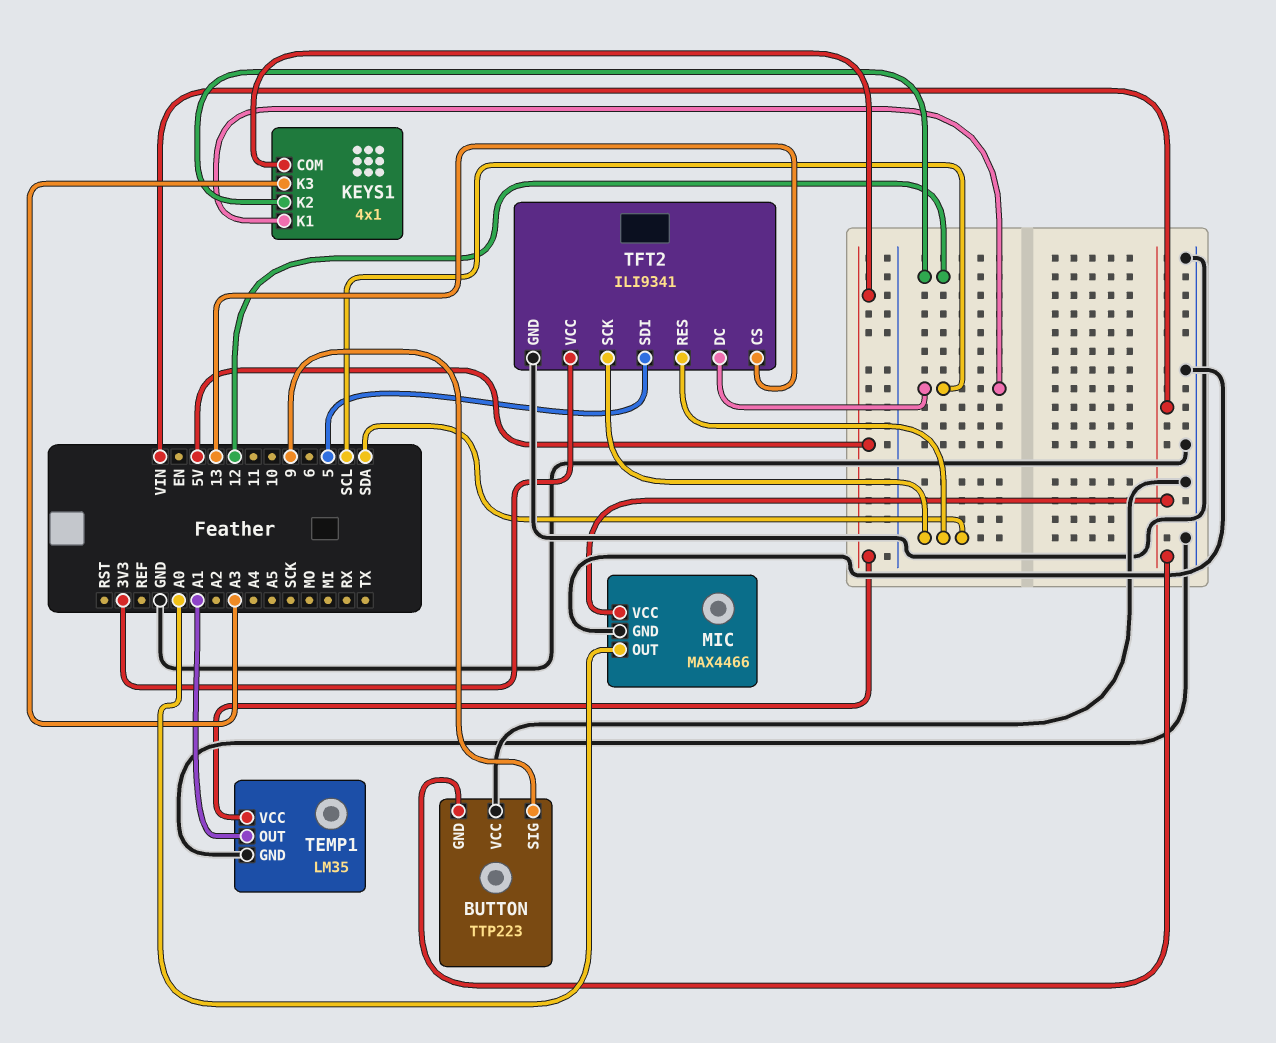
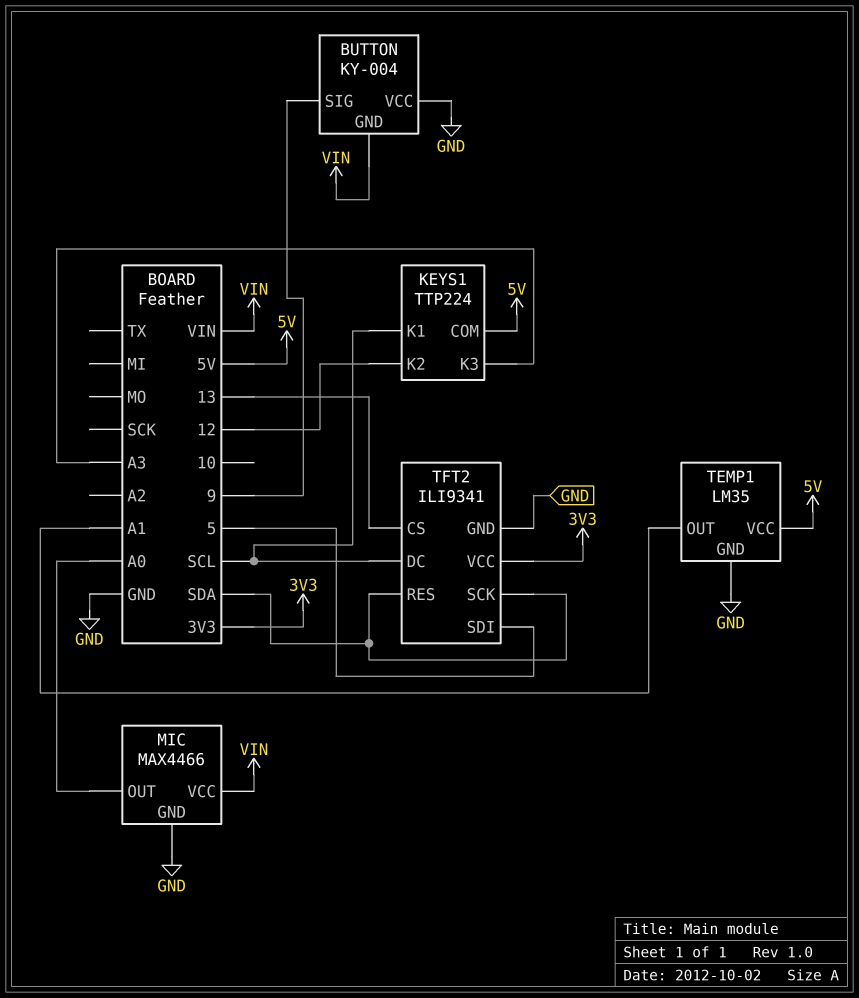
BUTTON: TTP223 -> KY-004
KEYS1: 4x1 -> TTP224

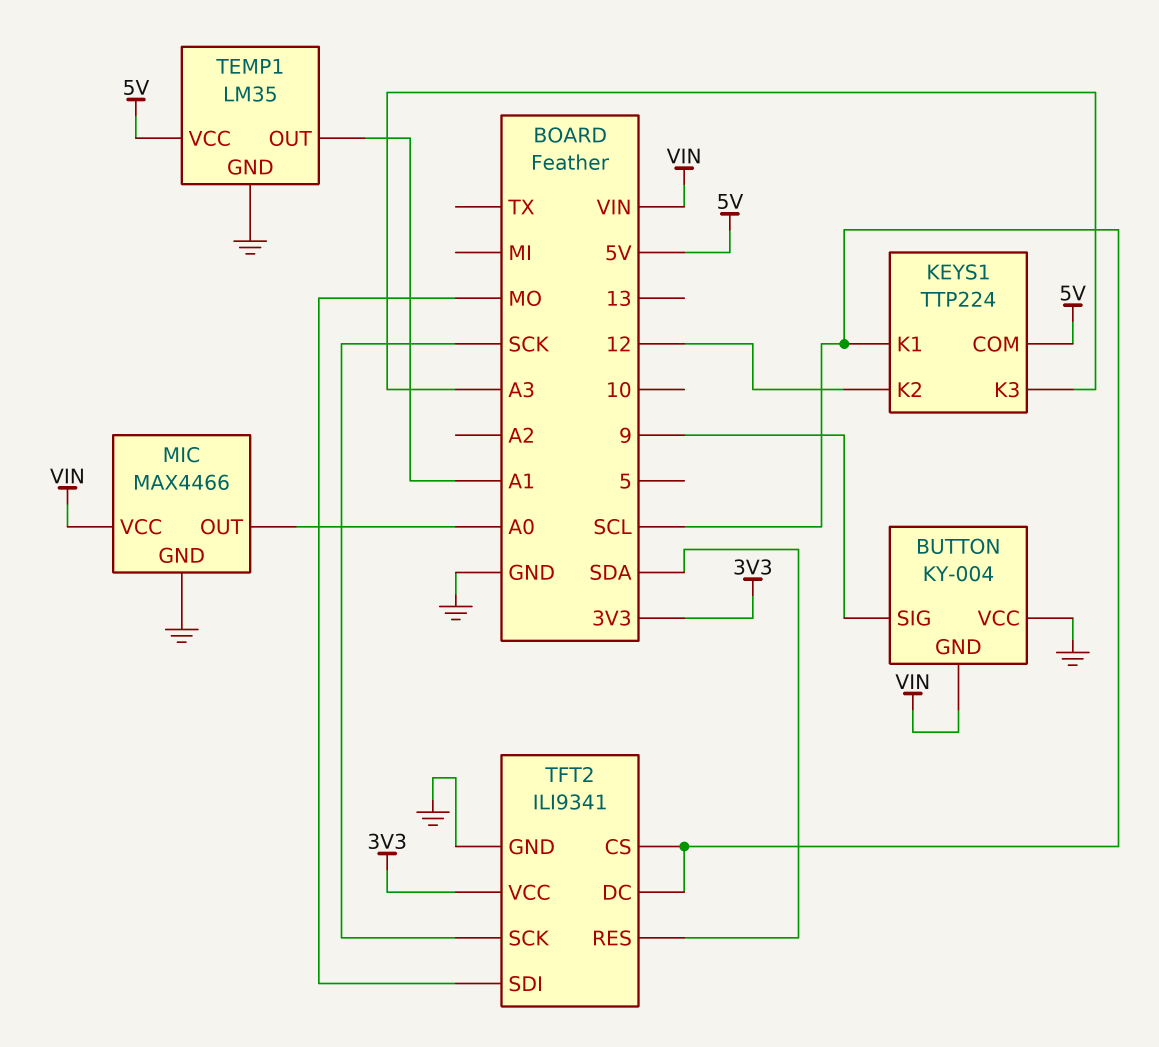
TFT2 pin CS: 13 -> SCL
TFT2 pin SCK: SDA -> SCK
TFT2 pin SDI: 5 -> MO

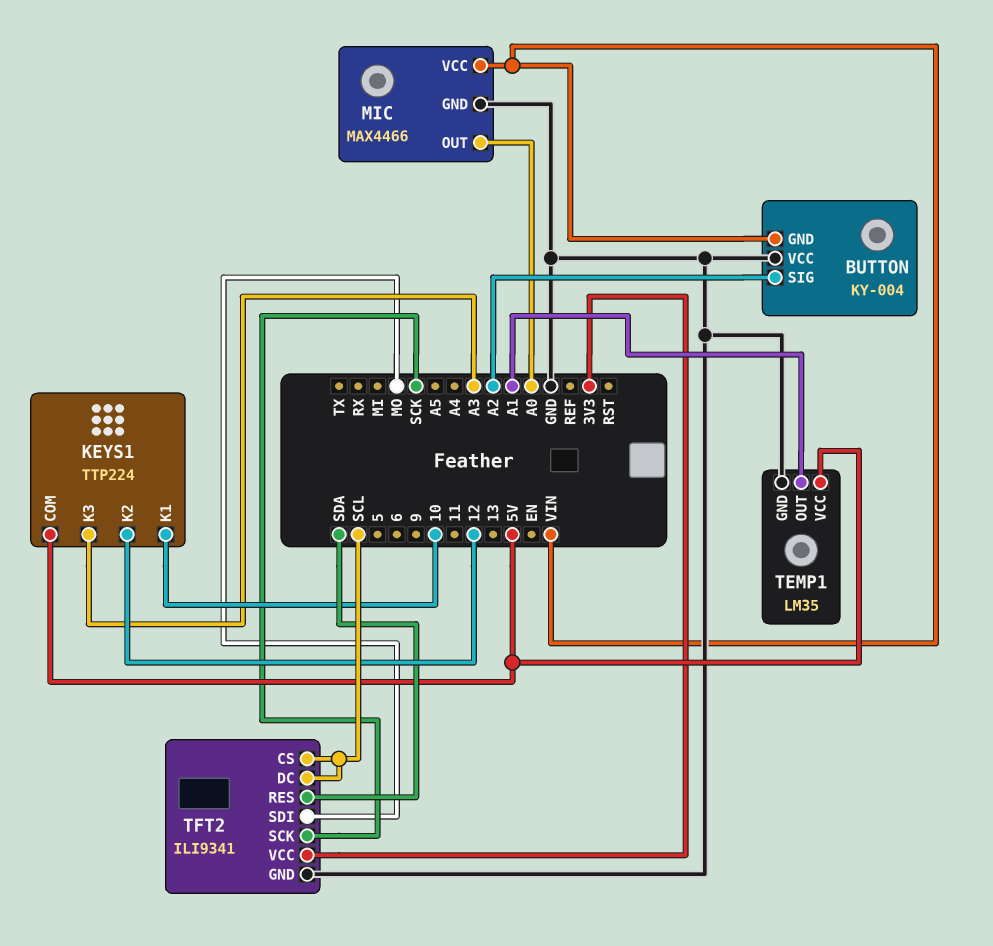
BUTTON pin SIG: 9 -> A2
KEYS1 pin K1: SCL -> 10

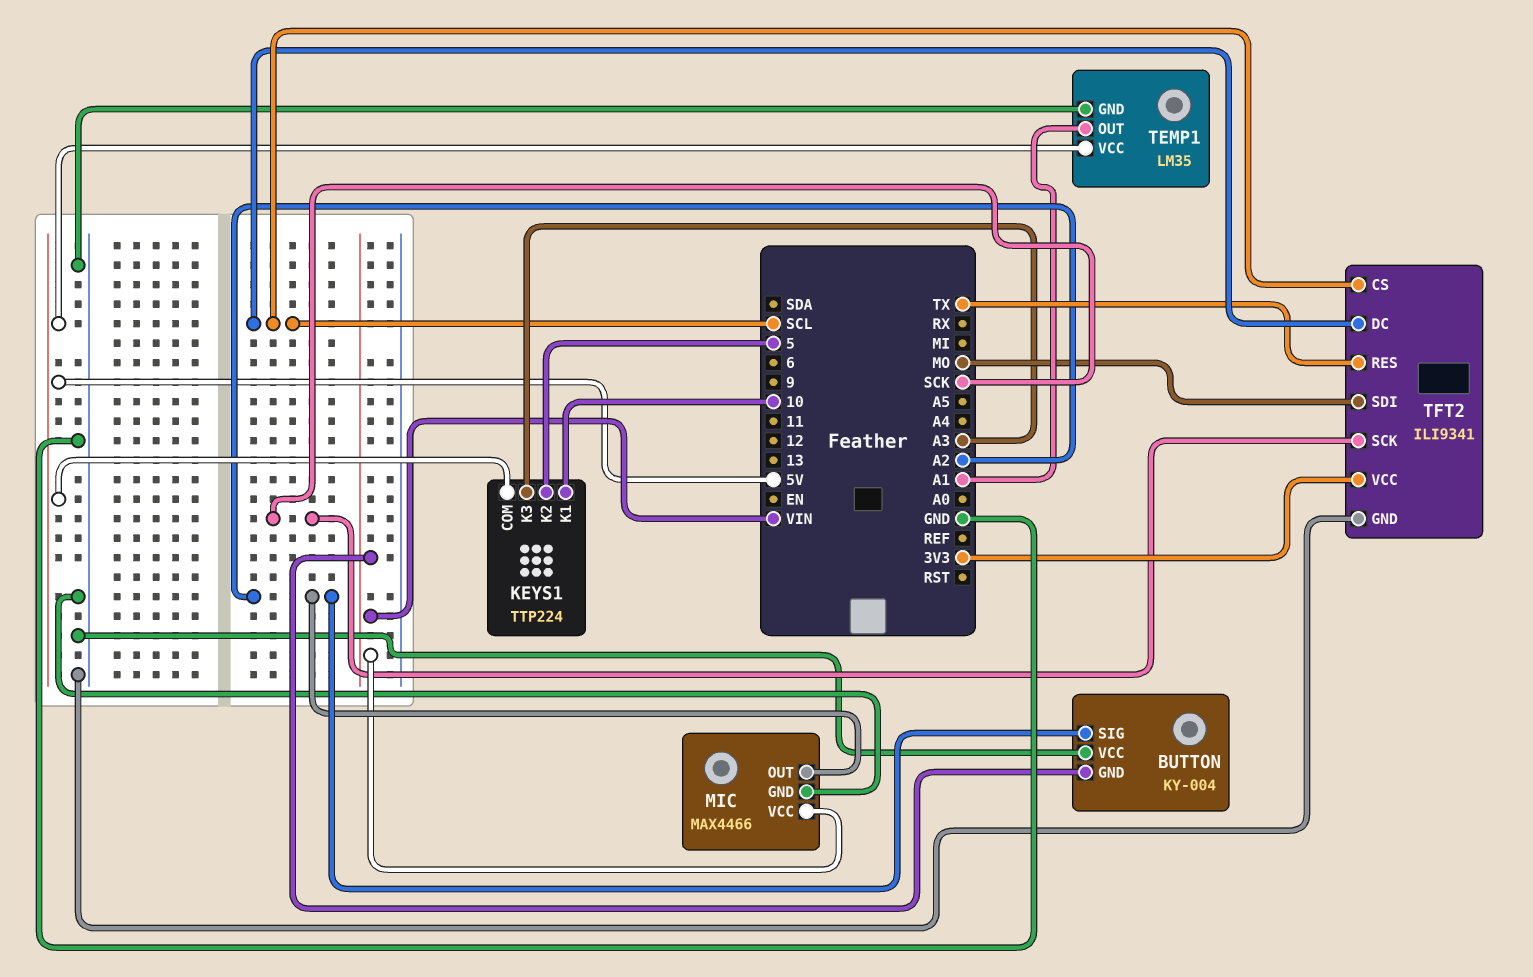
KEYS1 pin K2: 12 -> 5
MIC pin OUT: A0 -> A2
TFT2 pin RES: SDA -> TX

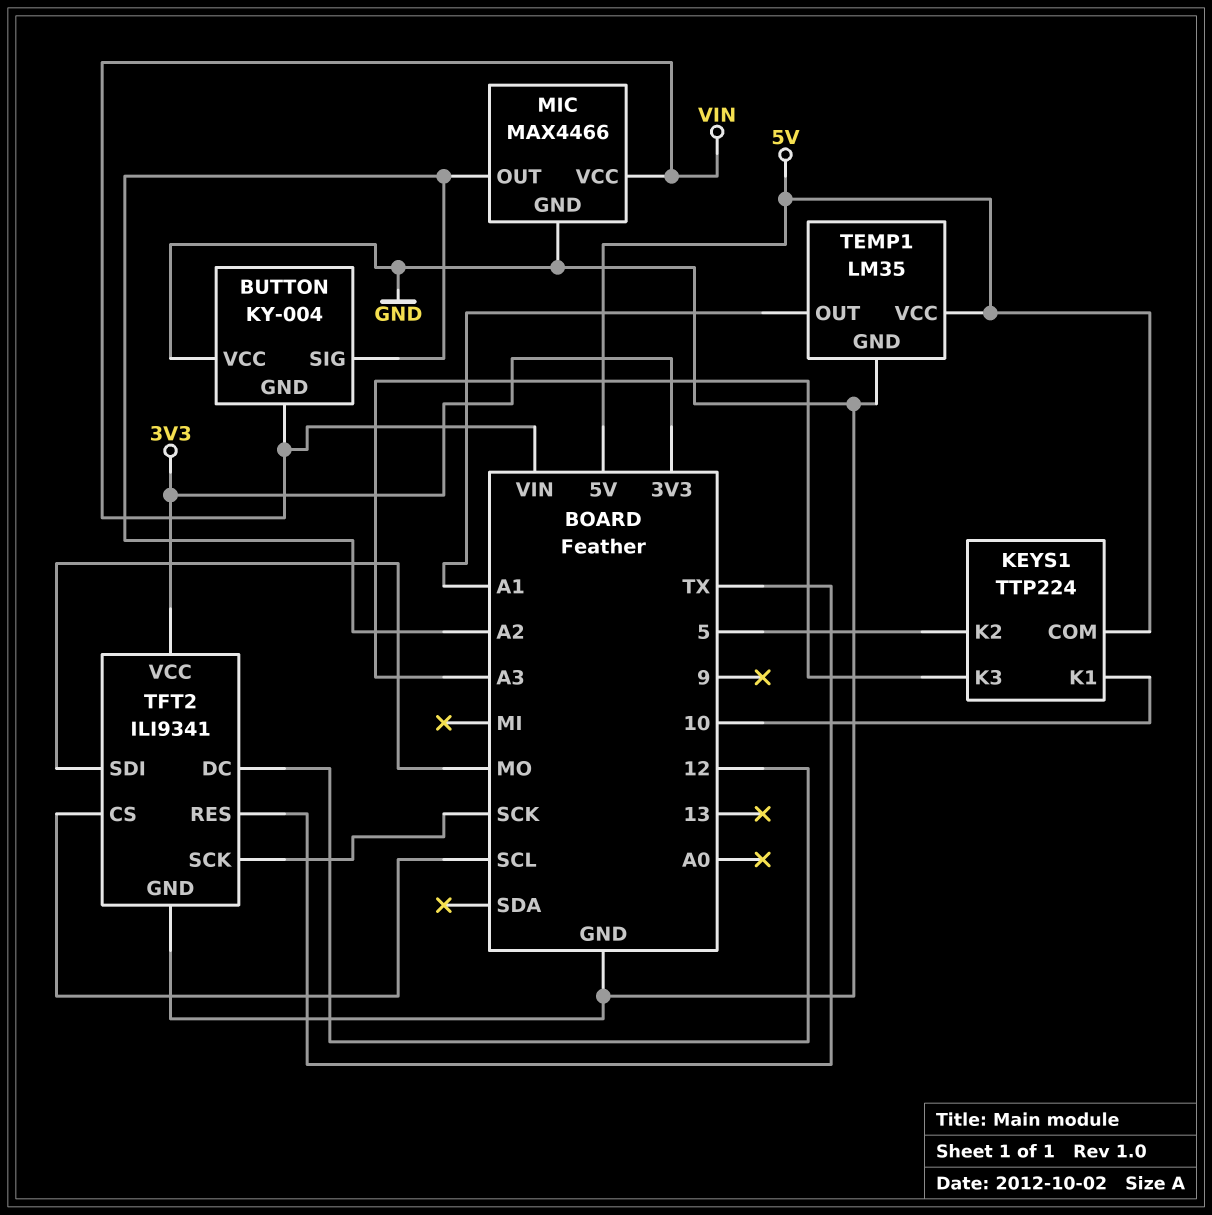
TFT2 pin DC: SCL -> 12

